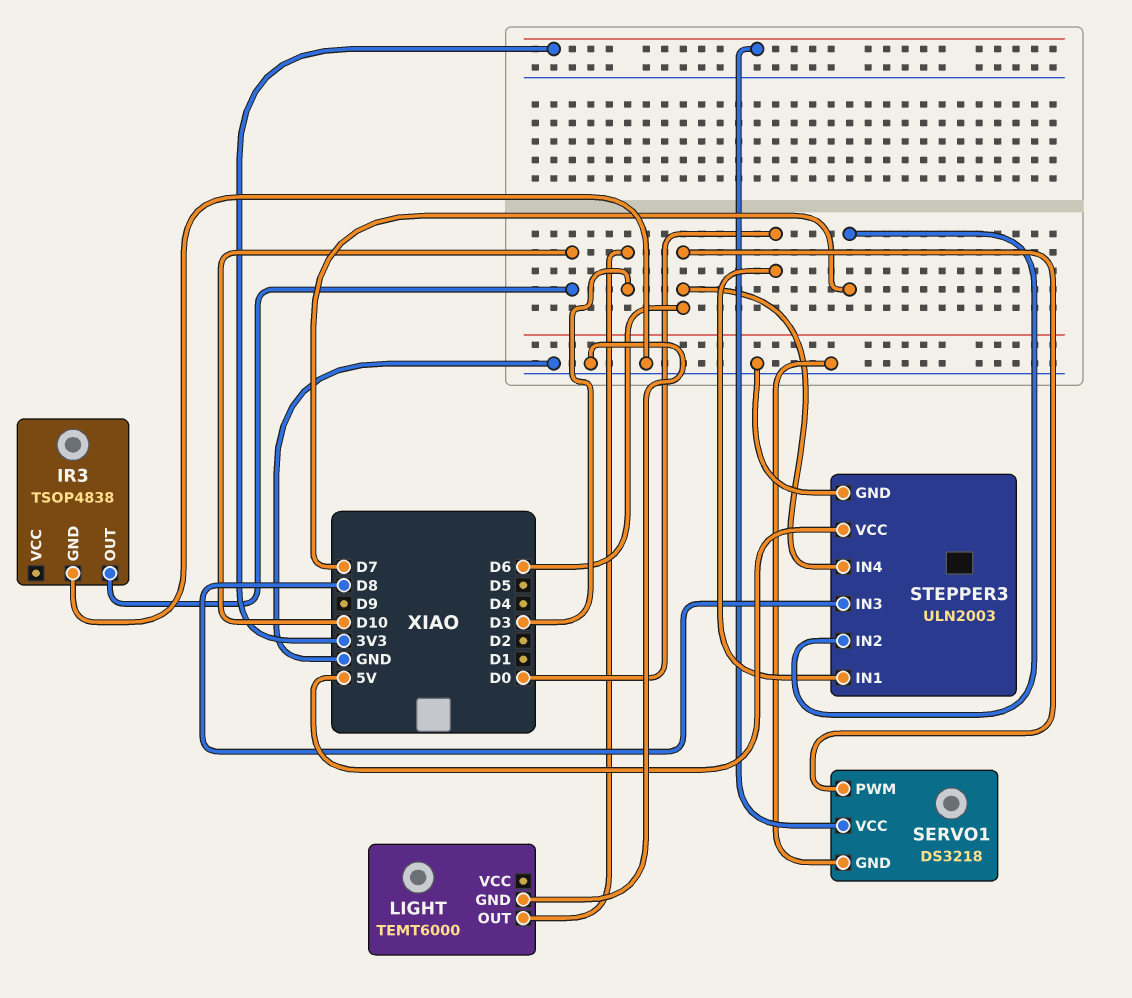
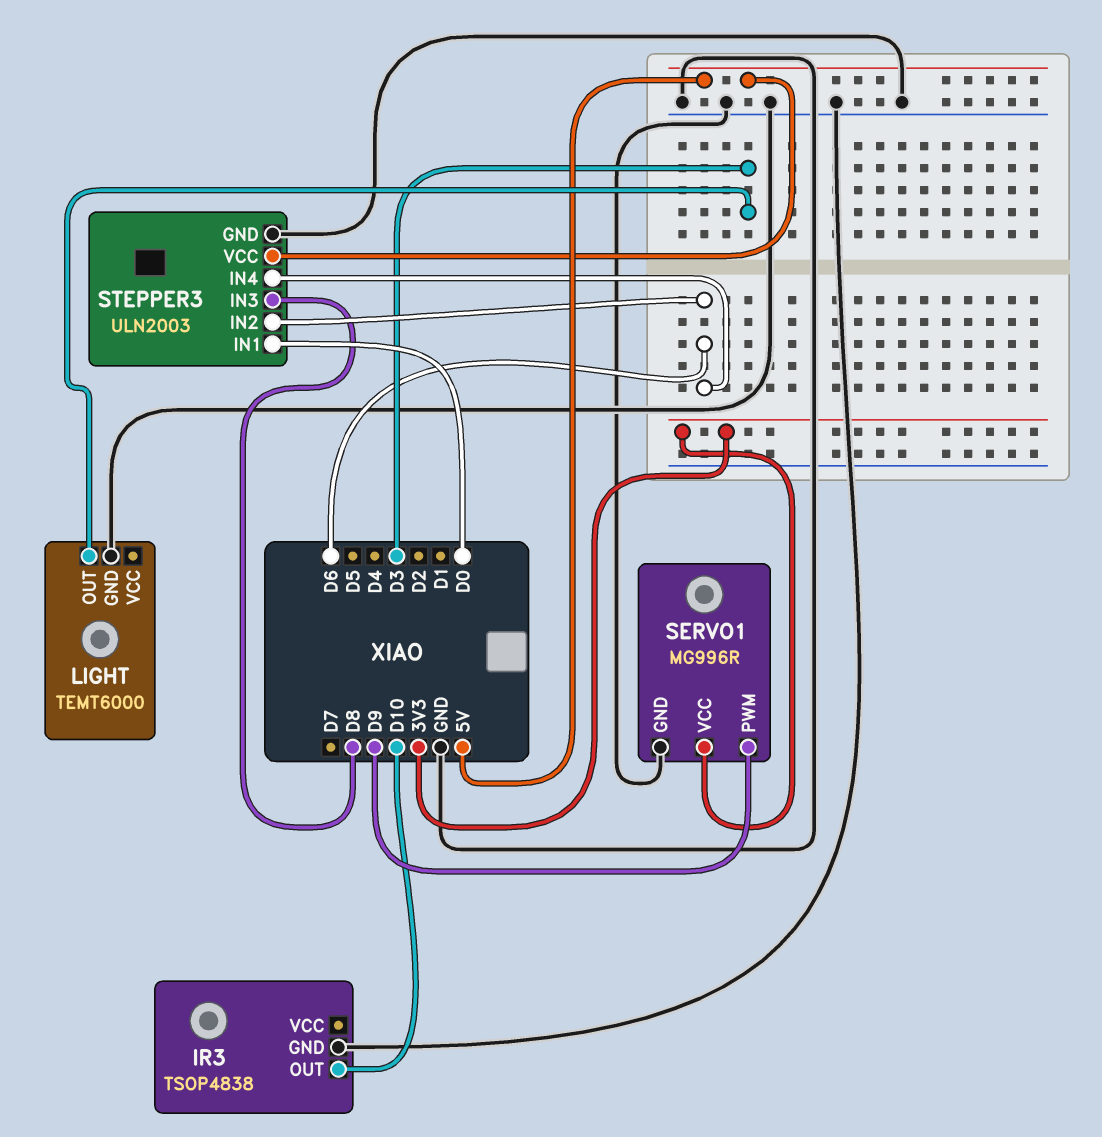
SERVO1: DS3218 -> MG996R
SERVO1 pin PWM: D6 -> D9
STEPPER3 pin IN2: D7 -> D6

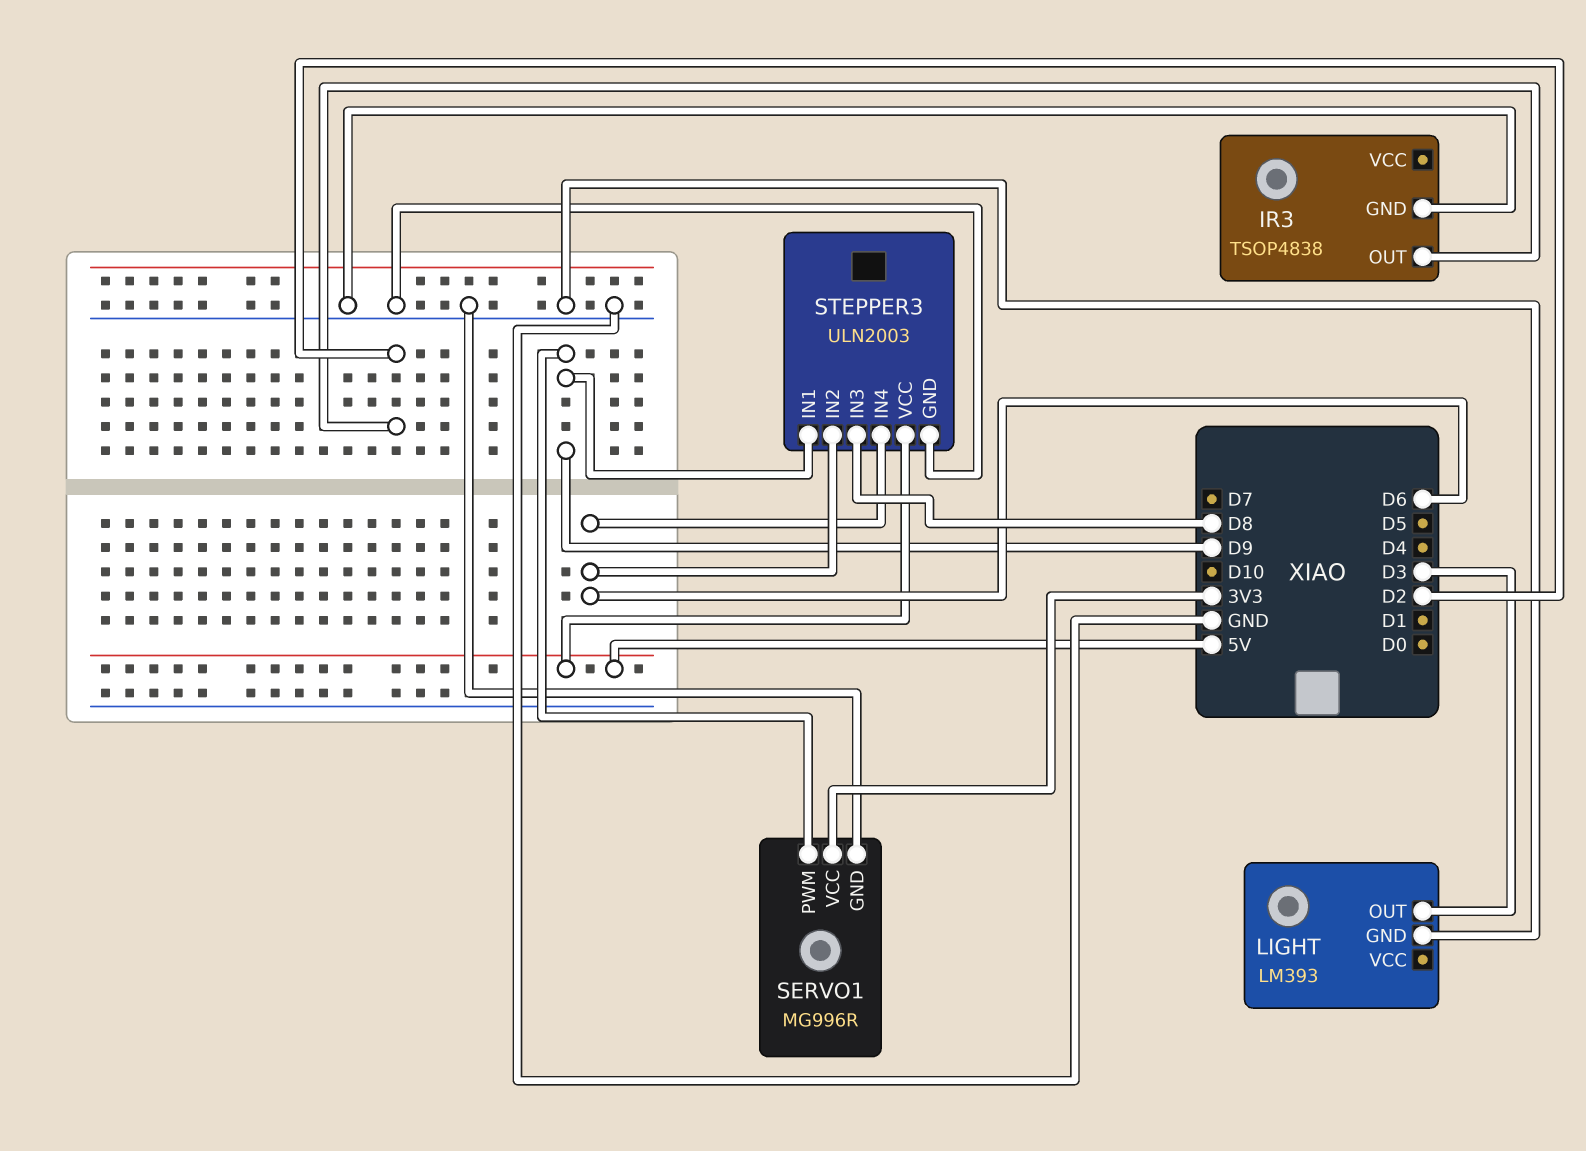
IR3 pin OUT: D10 -> D2
LIGHT: TEMT6000 -> LM393
STEPPER3 pin IN1: D0 -> D9

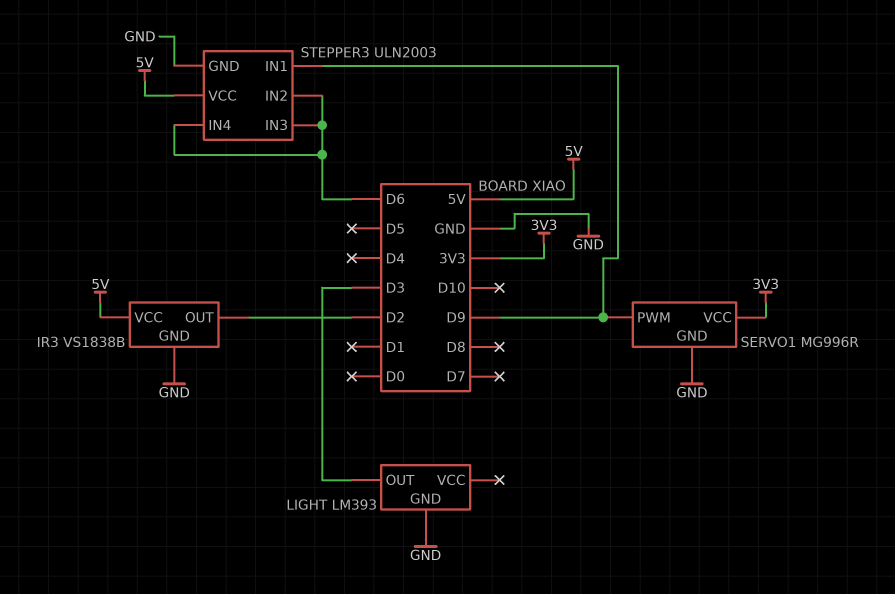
IR3: TSOP4838 -> VS1838B
IR3 pin VCC: none -> 5V
STEPPER3 pin IN3: D8 -> D6

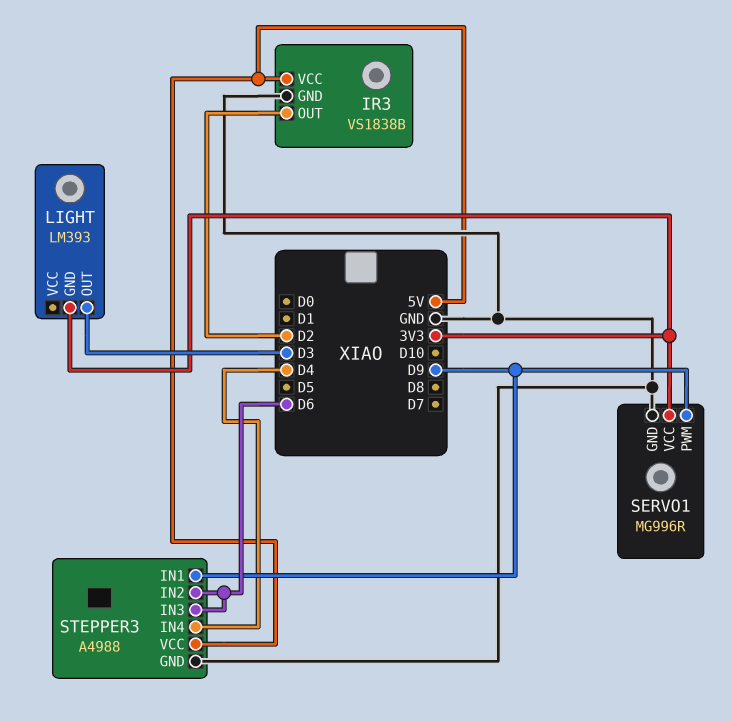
LIGHT pin GND: GND -> 3V3
STEPPER3: ULN2003 -> A4988
STEPPER3 pin IN4: D6 -> D4

